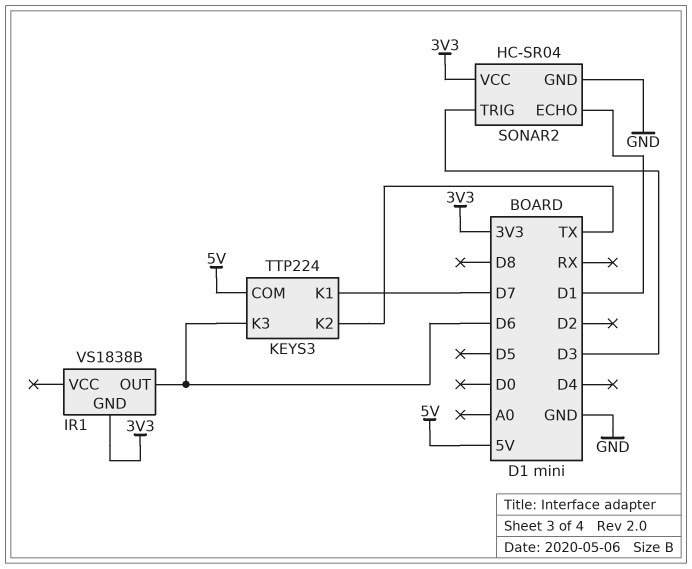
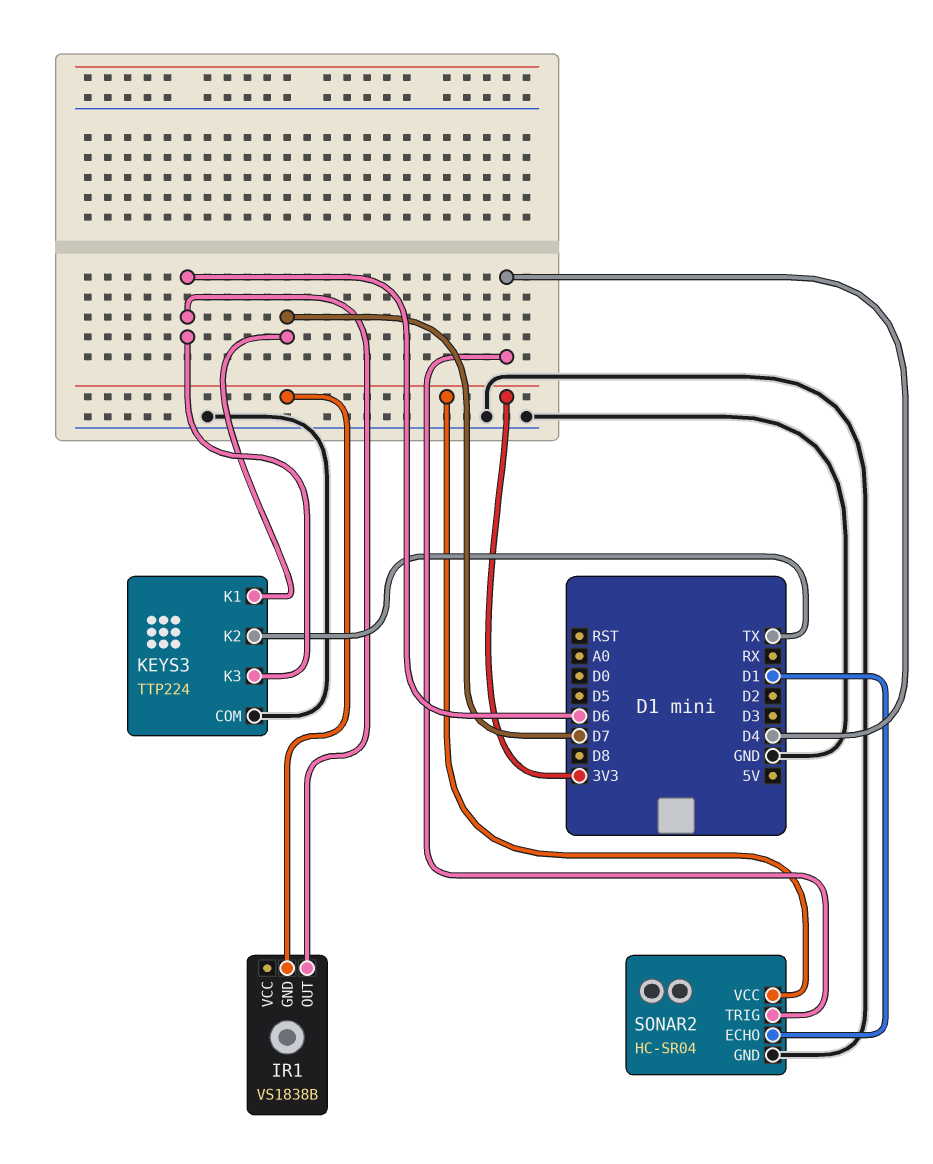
KEYS3 pin COM: 5V -> GND
SONAR2 pin TRIG: D3 -> D4

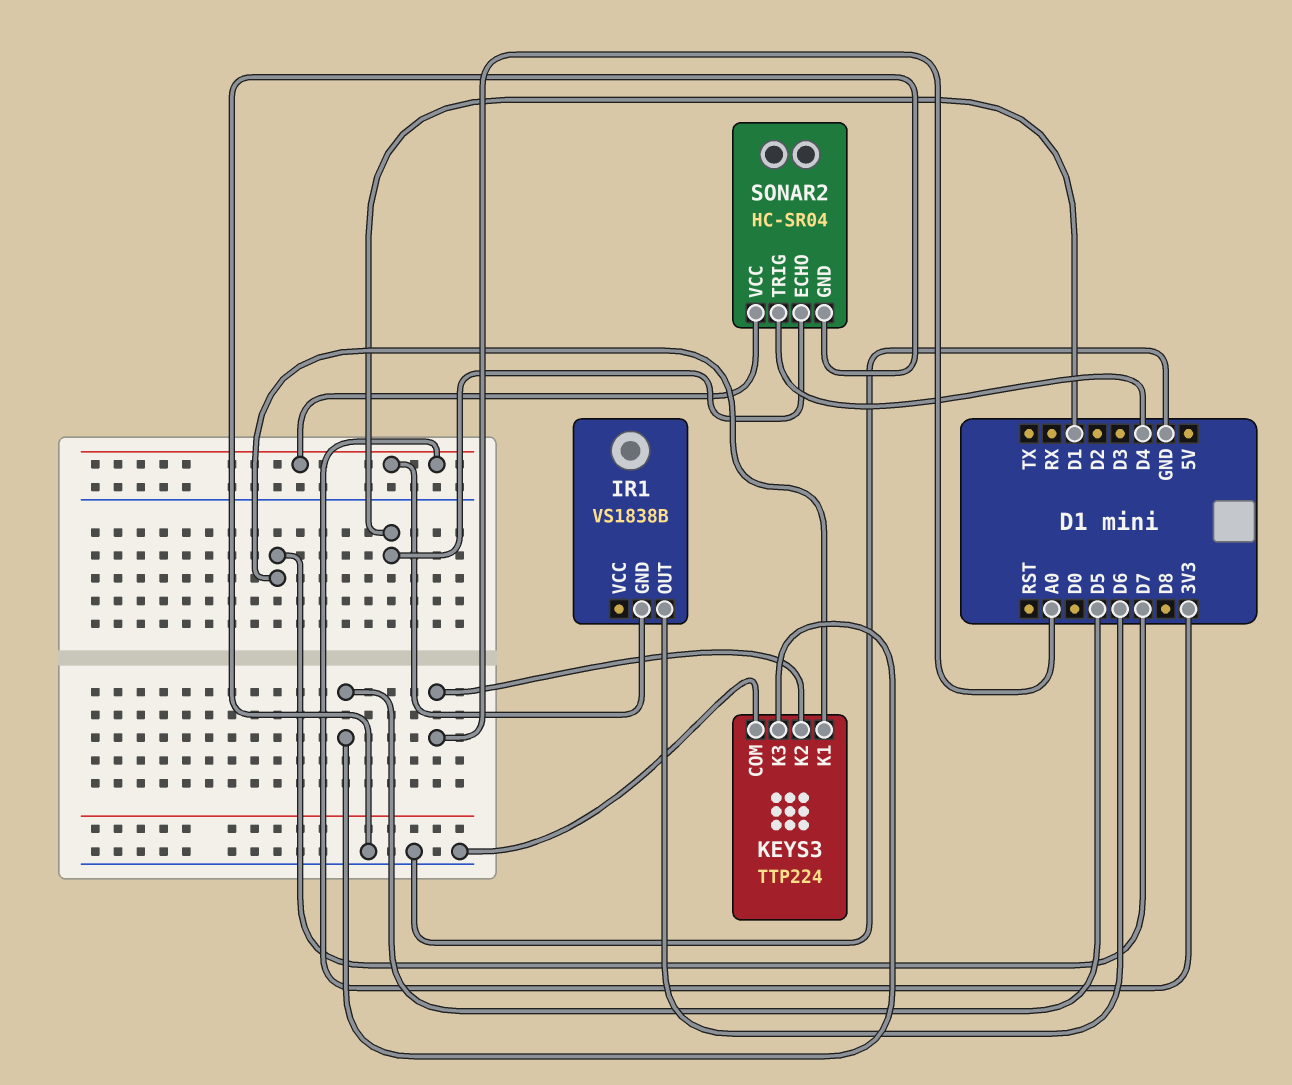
KEYS3 pin K2: TX -> A0
KEYS3 pin K3: D6 -> D5

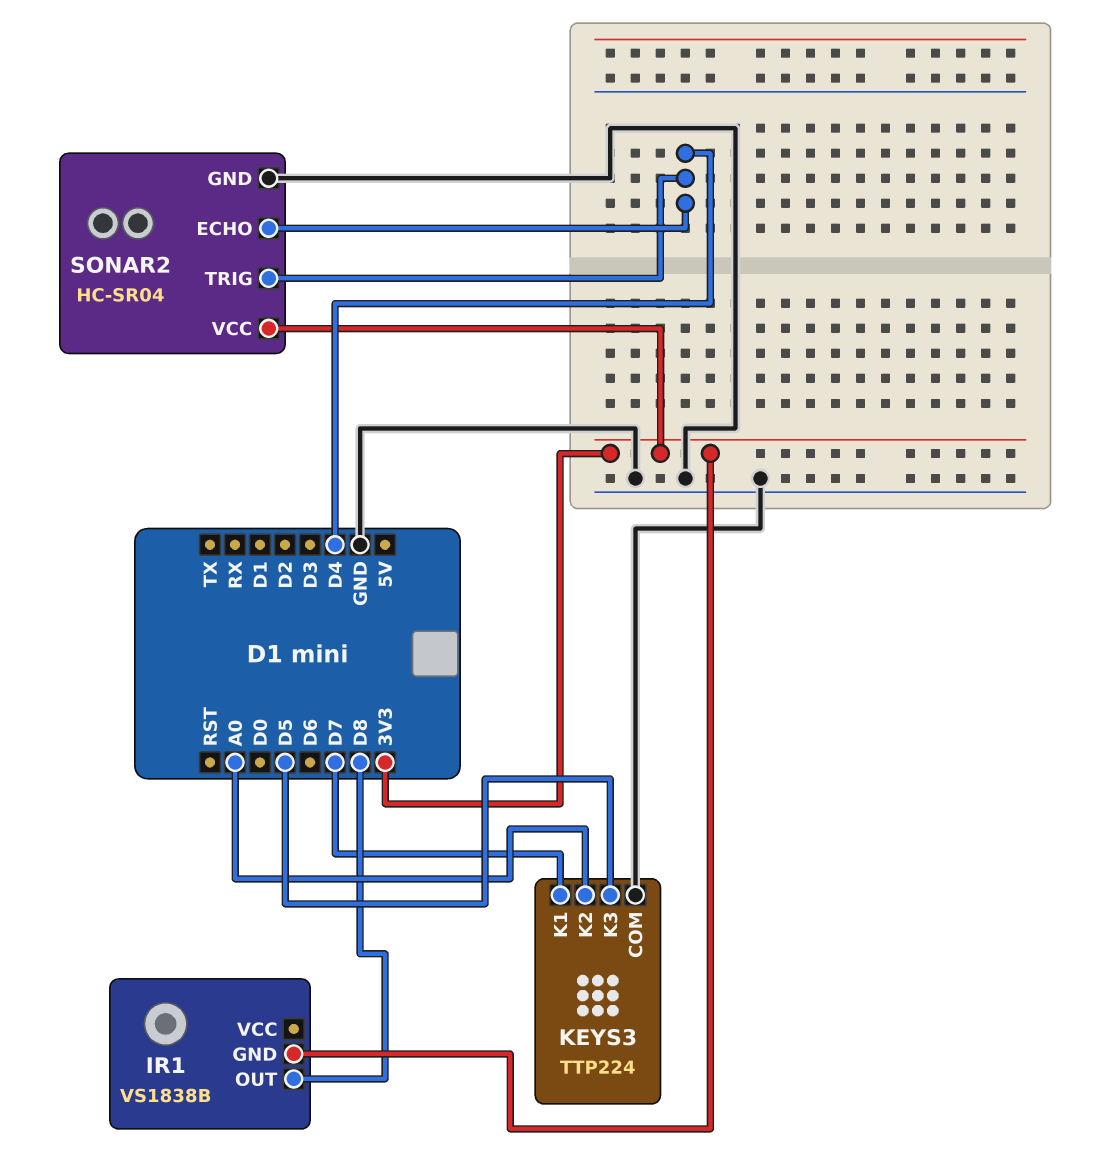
IR1 pin OUT: D6 -> D8
SONAR2 pin ECHO: D1 -> D4

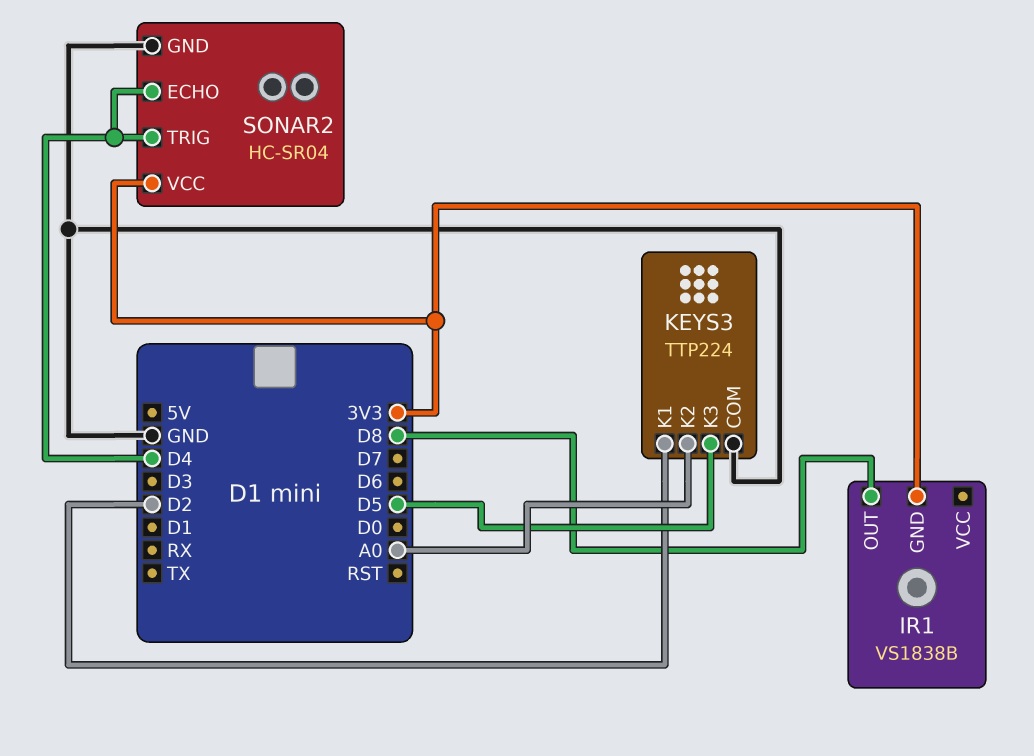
KEYS3 pin K1: D7 -> D2

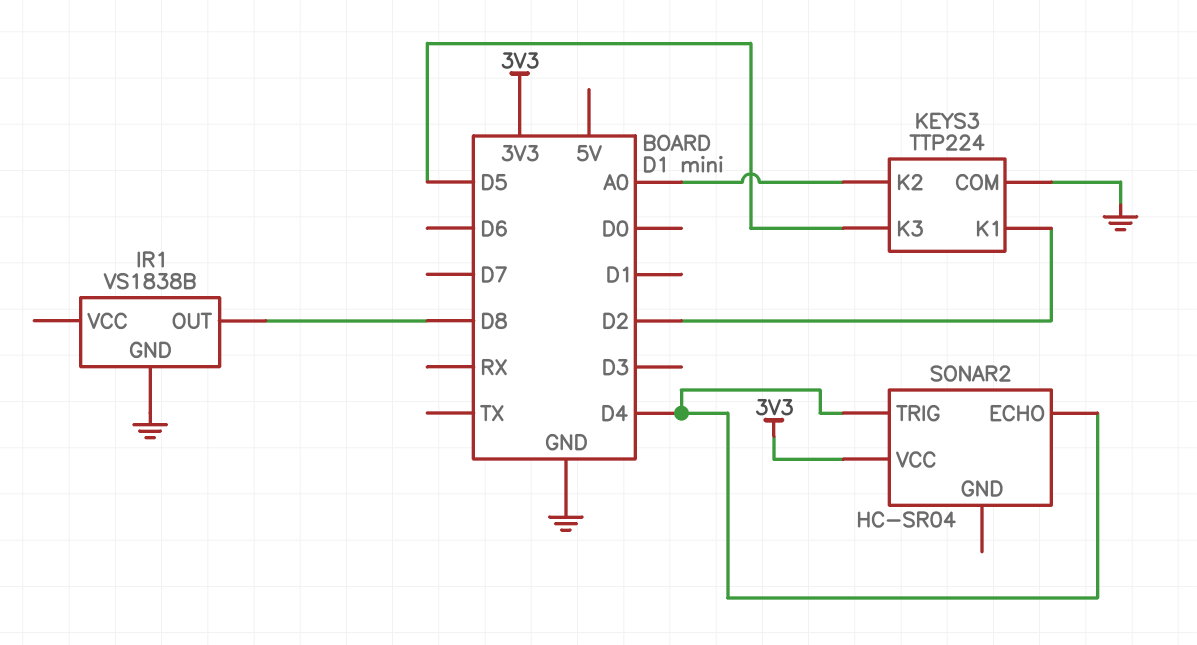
IR1 pin GND: 3V3 -> GND
SONAR2 pin GND: GND -> none

